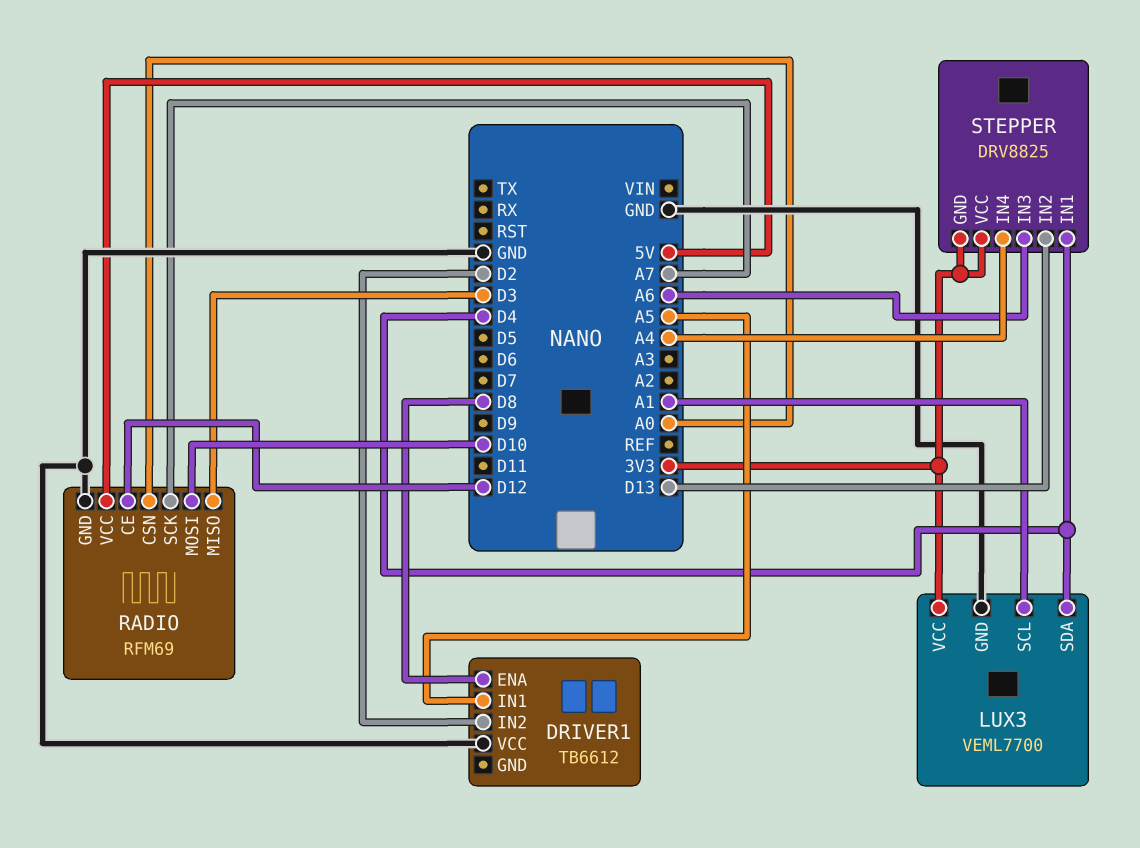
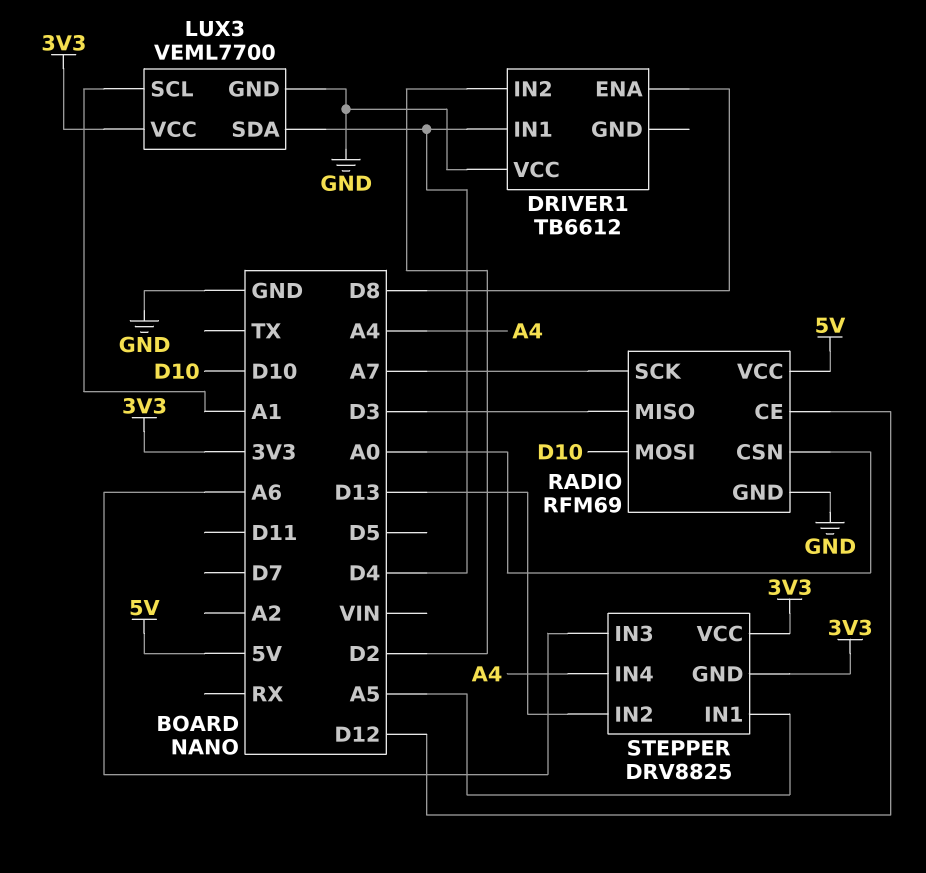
DRIVER1 pin IN1: A5 -> D4
STEPPER pin IN1: D4 -> A5

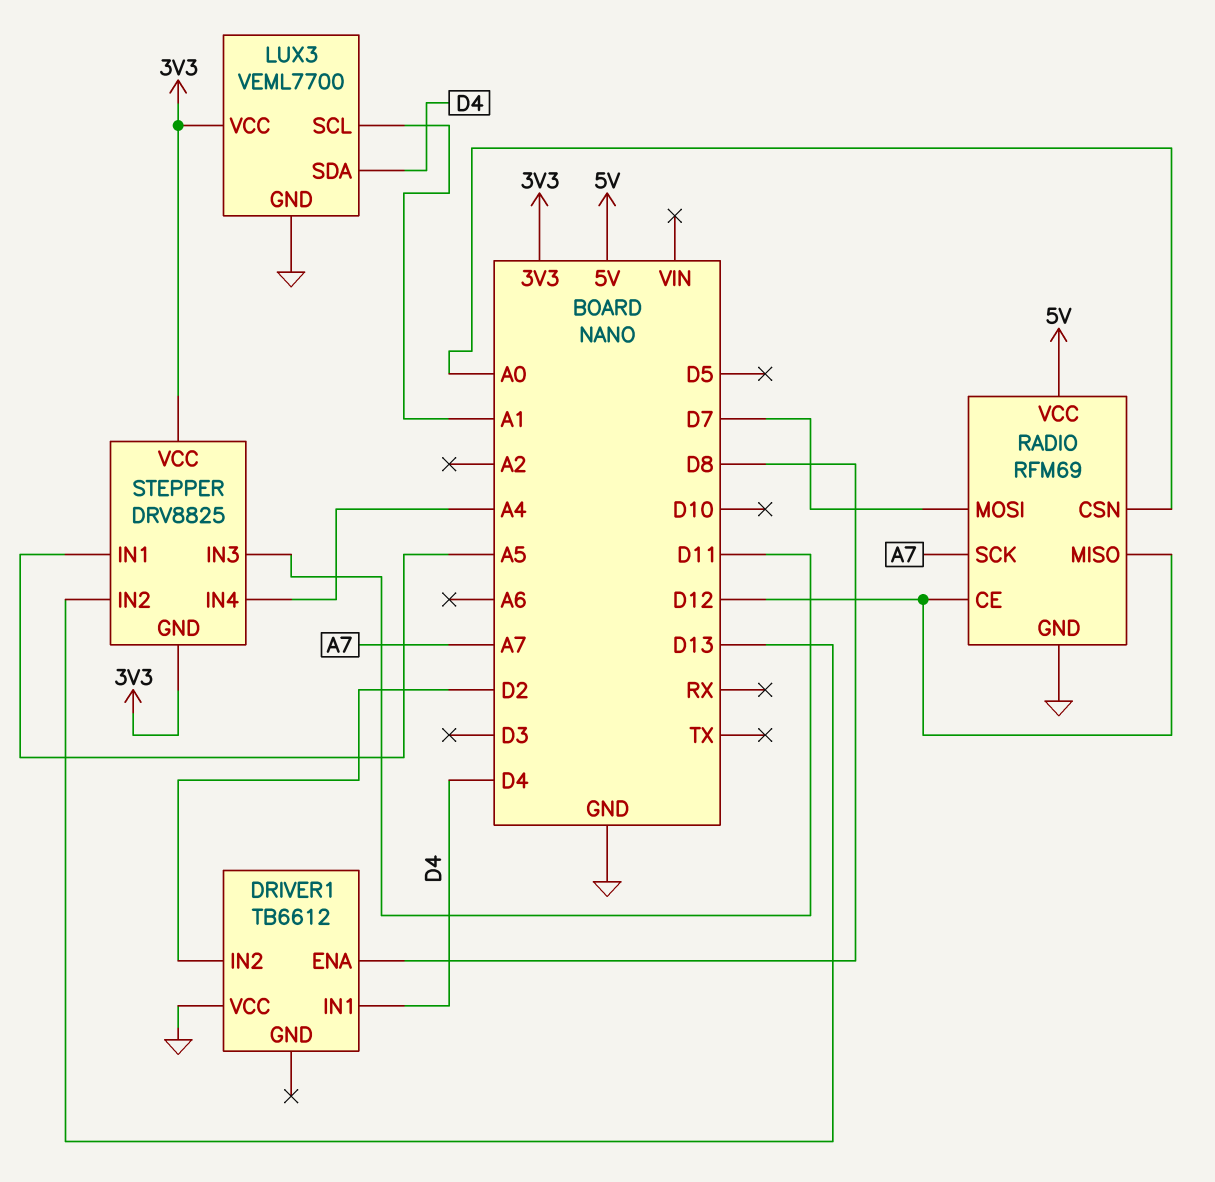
RADIO pin MISO: D3 -> D12
RADIO pin MOSI: D10 -> D7
STEPPER pin IN3: A6 -> D11

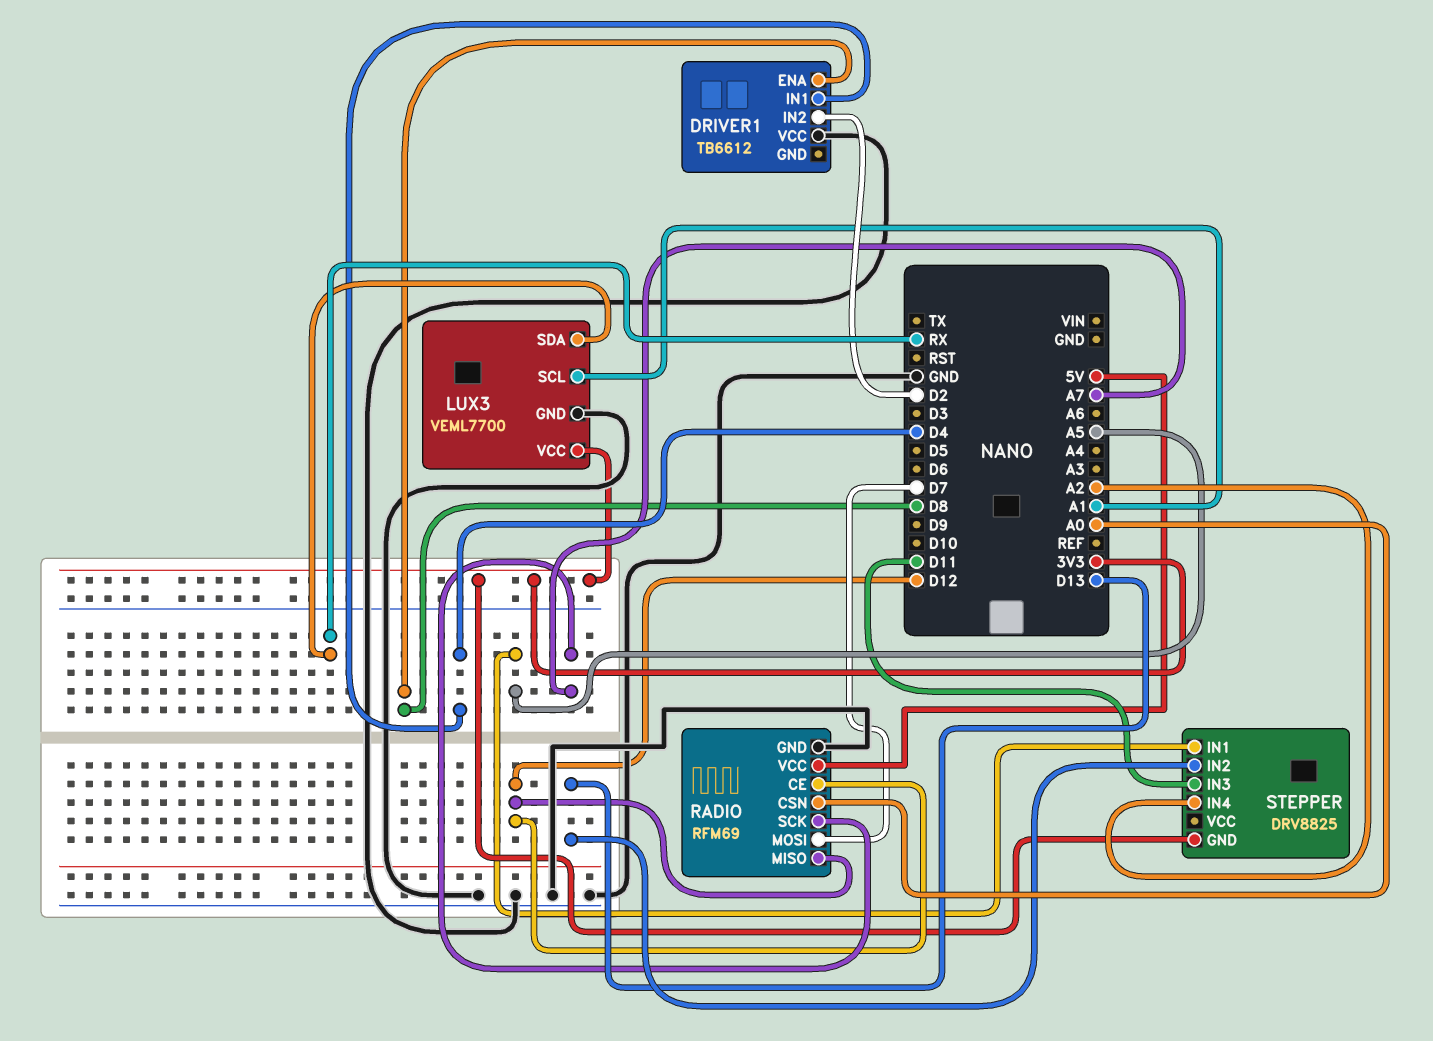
LUX3 pin SDA: D4 -> RX
STEPPER pin IN4: A4 -> A2
STEPPER pin VCC: 3V3 -> none

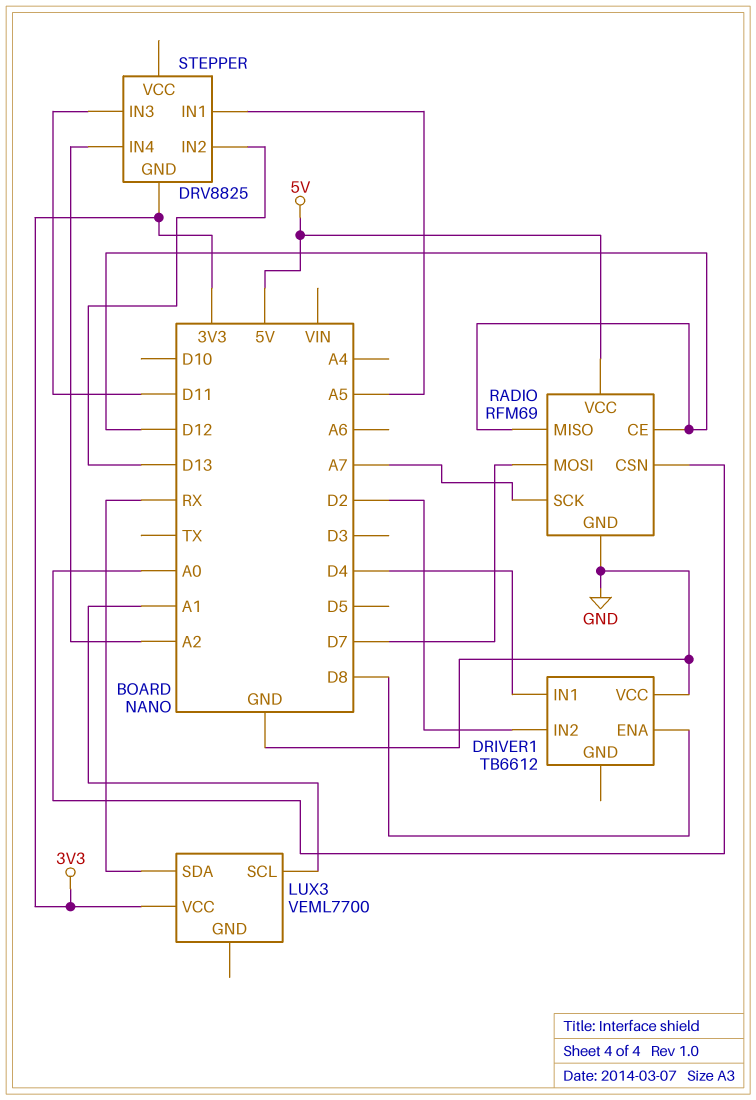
LUX3 pin GND: GND -> none

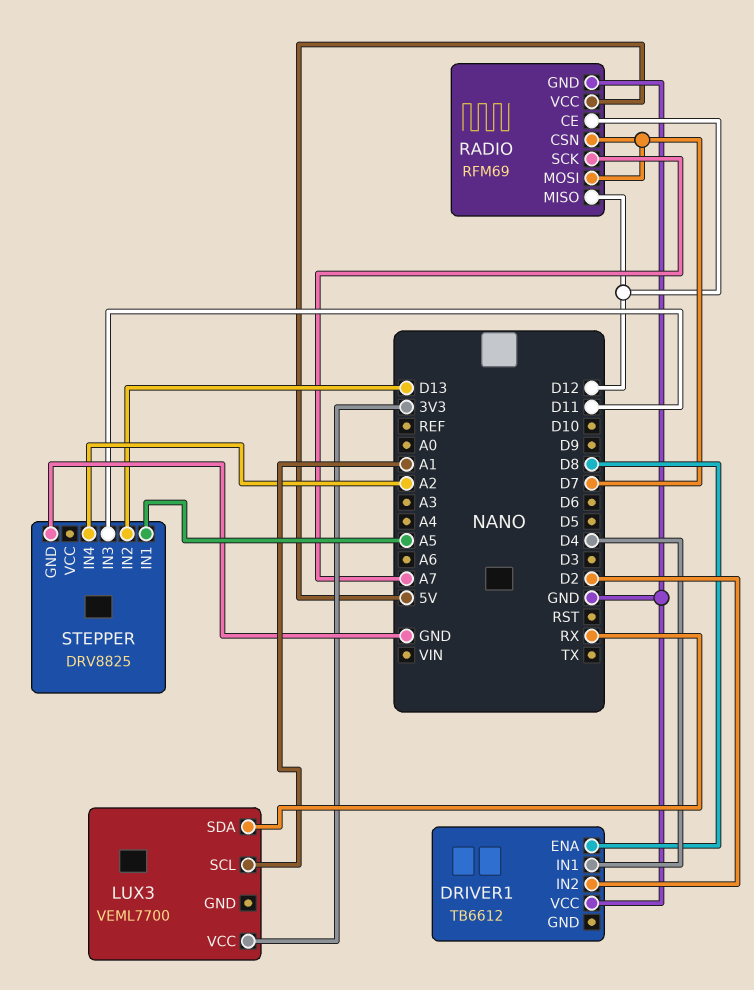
RADIO pin CSN: A0 -> D7
STEPPER pin GND: 3V3 -> GND

